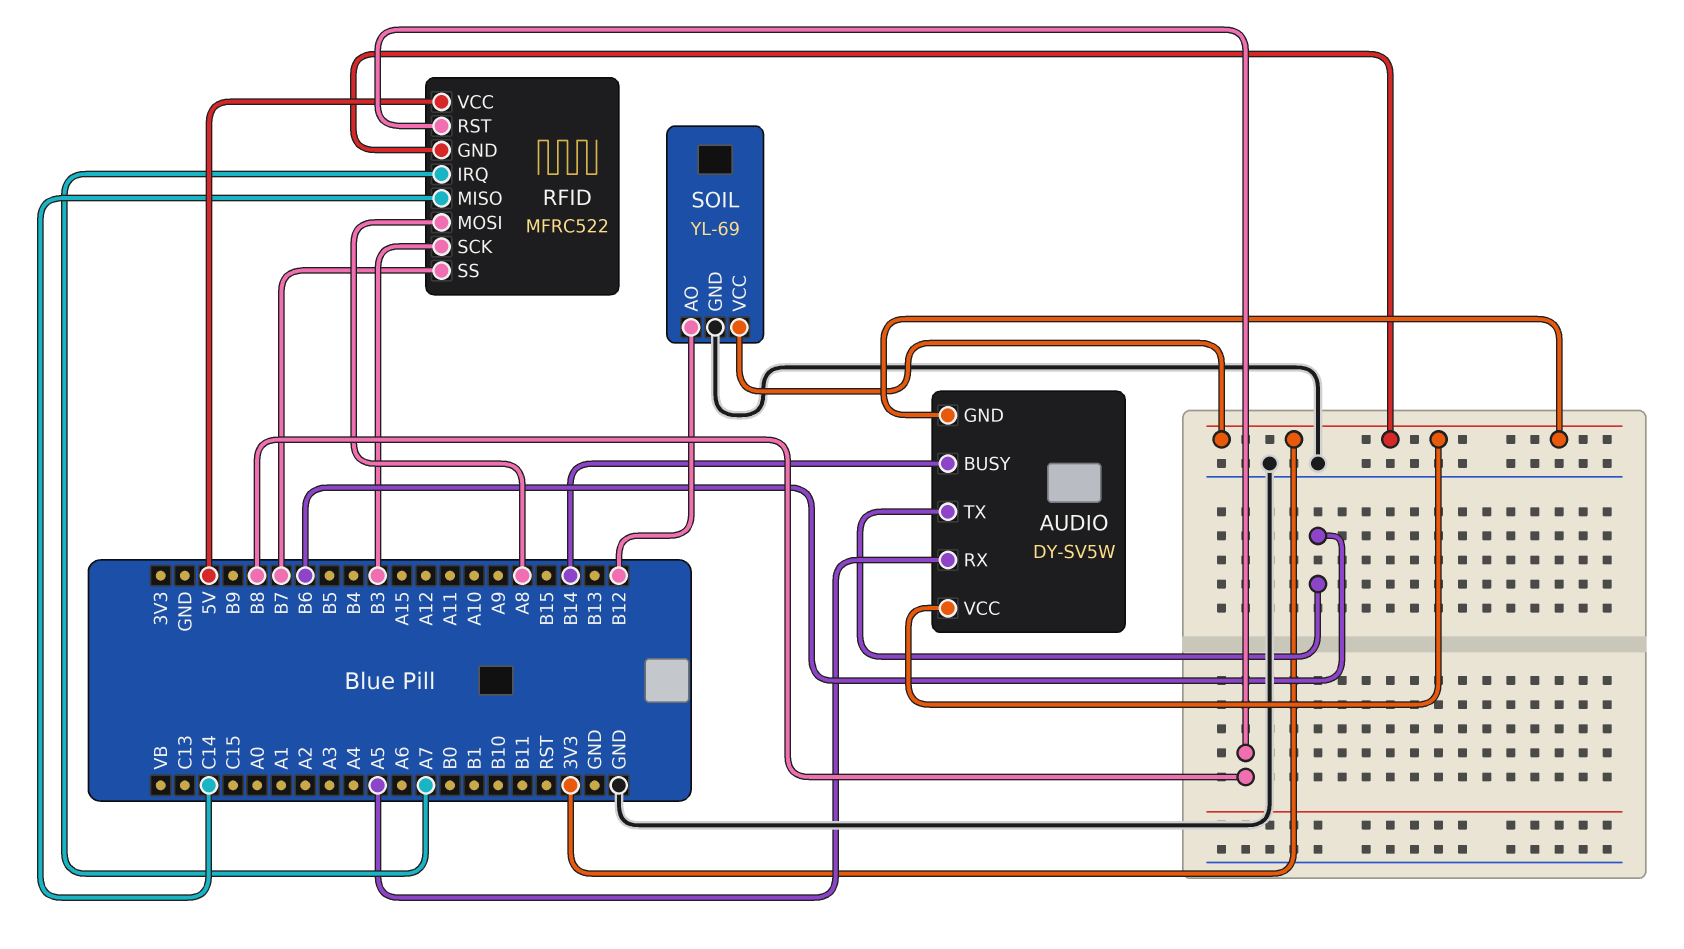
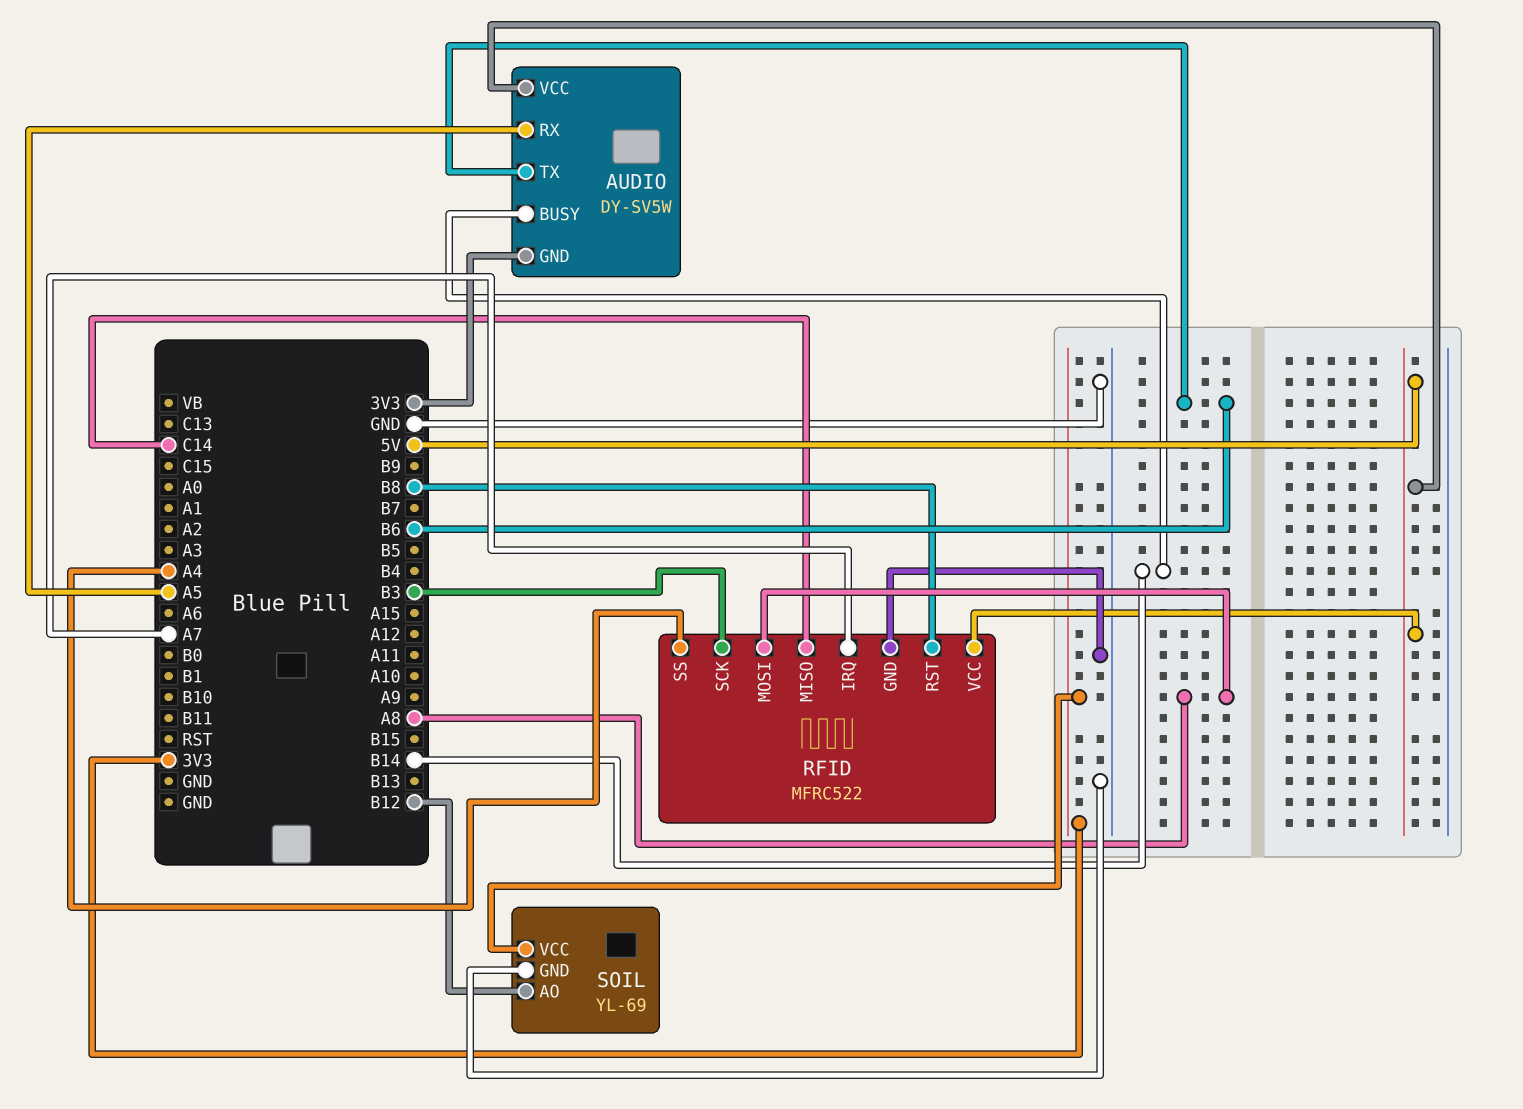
AUDIO pin VCC: 3V3 -> 5V
RFID pin GND: 3V3 -> GND
RFID pin SS: B7 -> A4

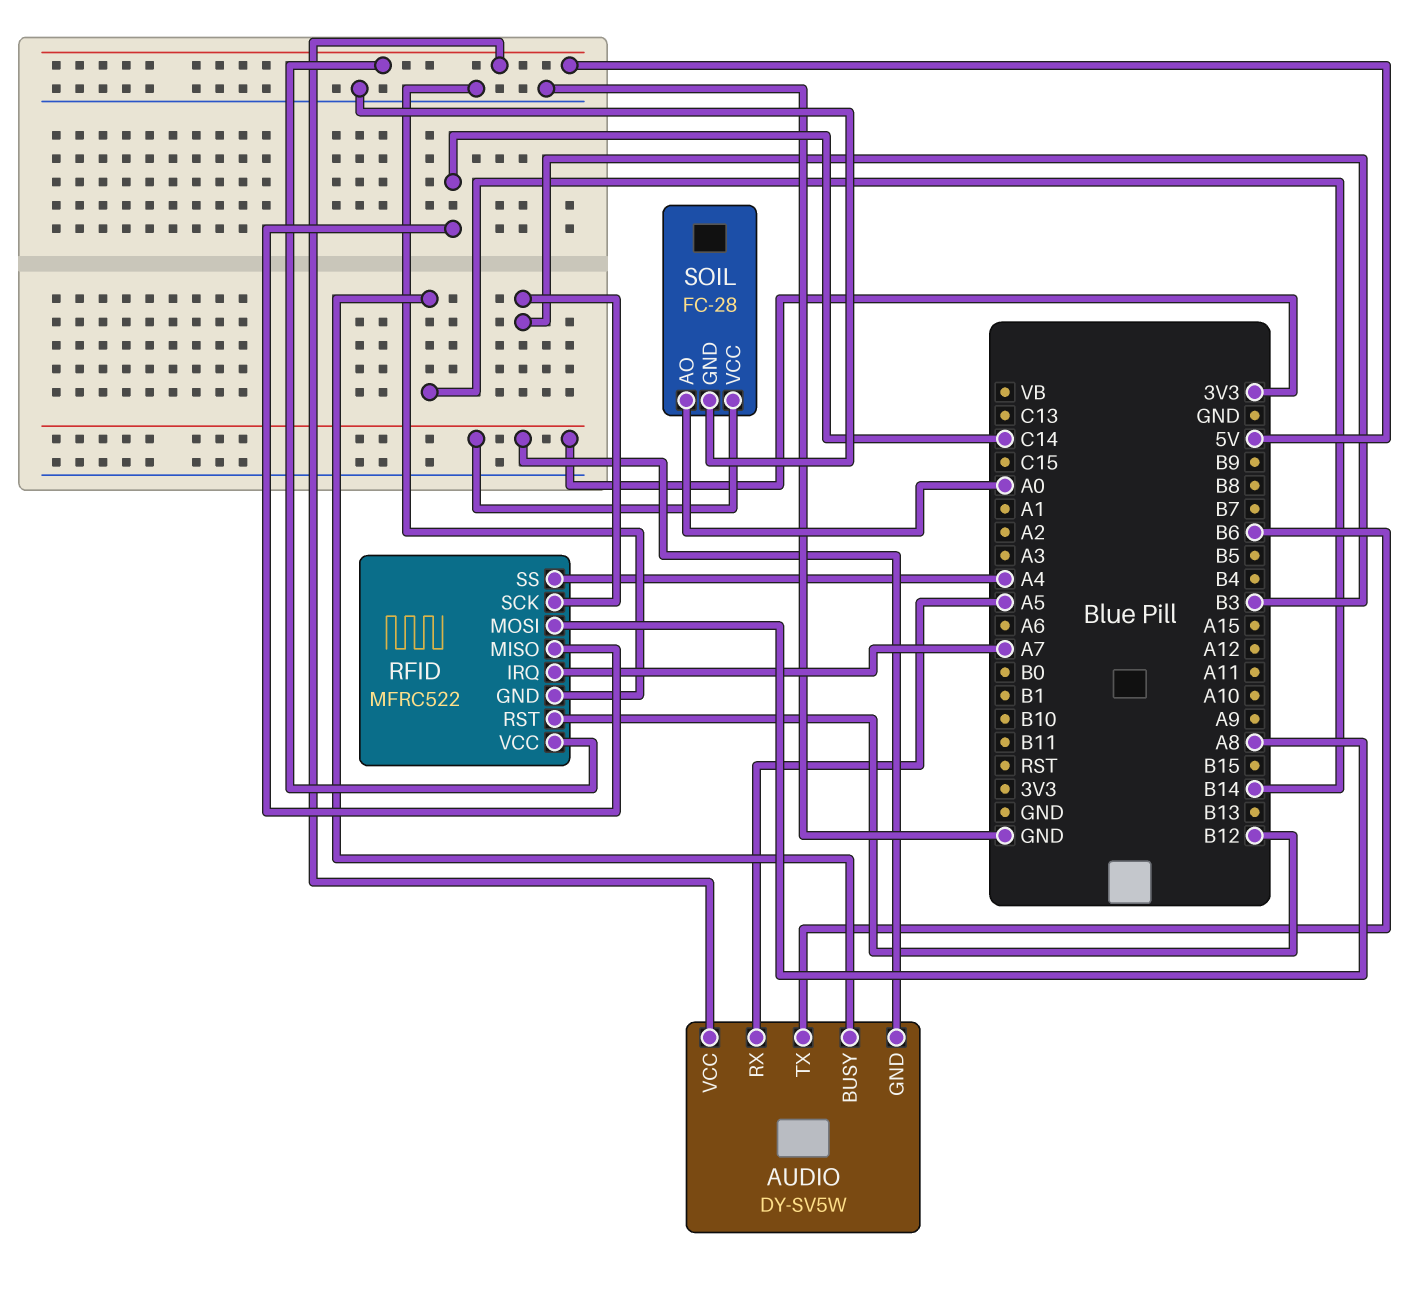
RFID pin RST: B8 -> B12
SOIL: YL-69 -> FC-28
SOIL pin AO: B12 -> A0

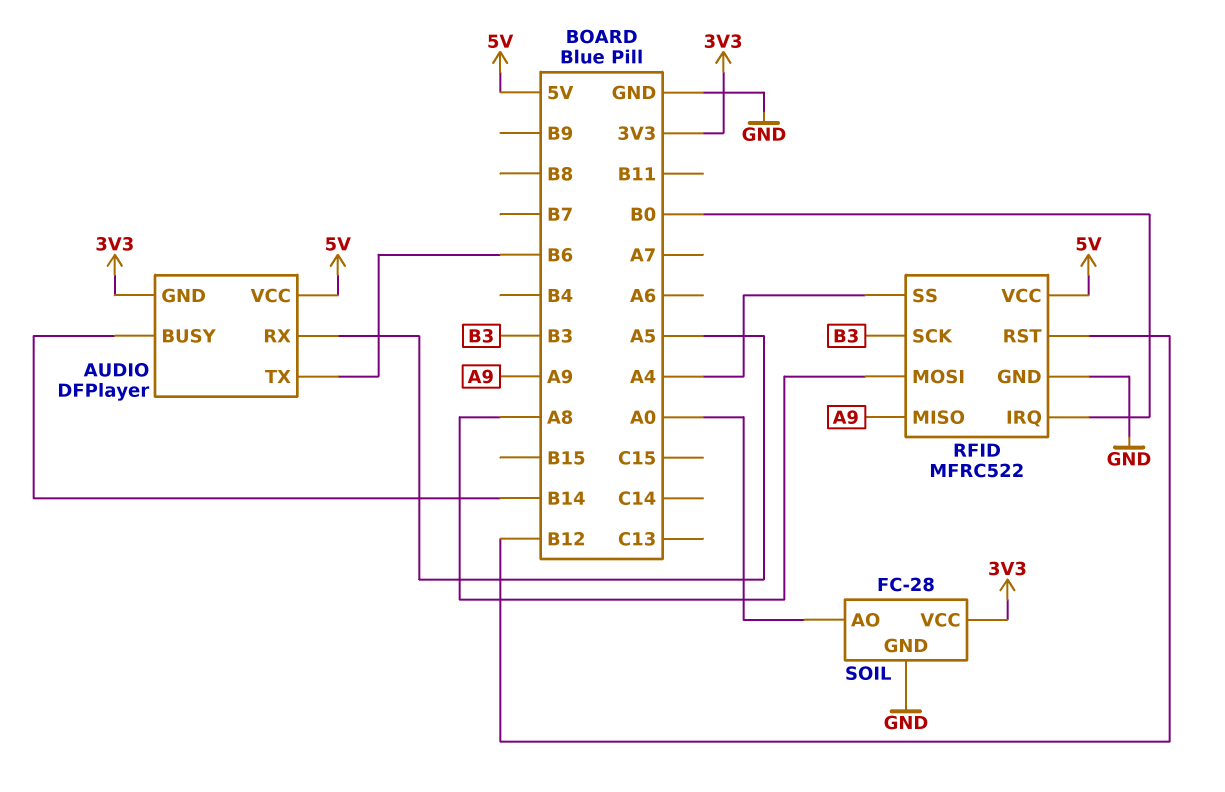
AUDIO: DY-SV5W -> DFPlayer
RFID pin IRQ: A7 -> B0
RFID pin MISO: C14 -> A9

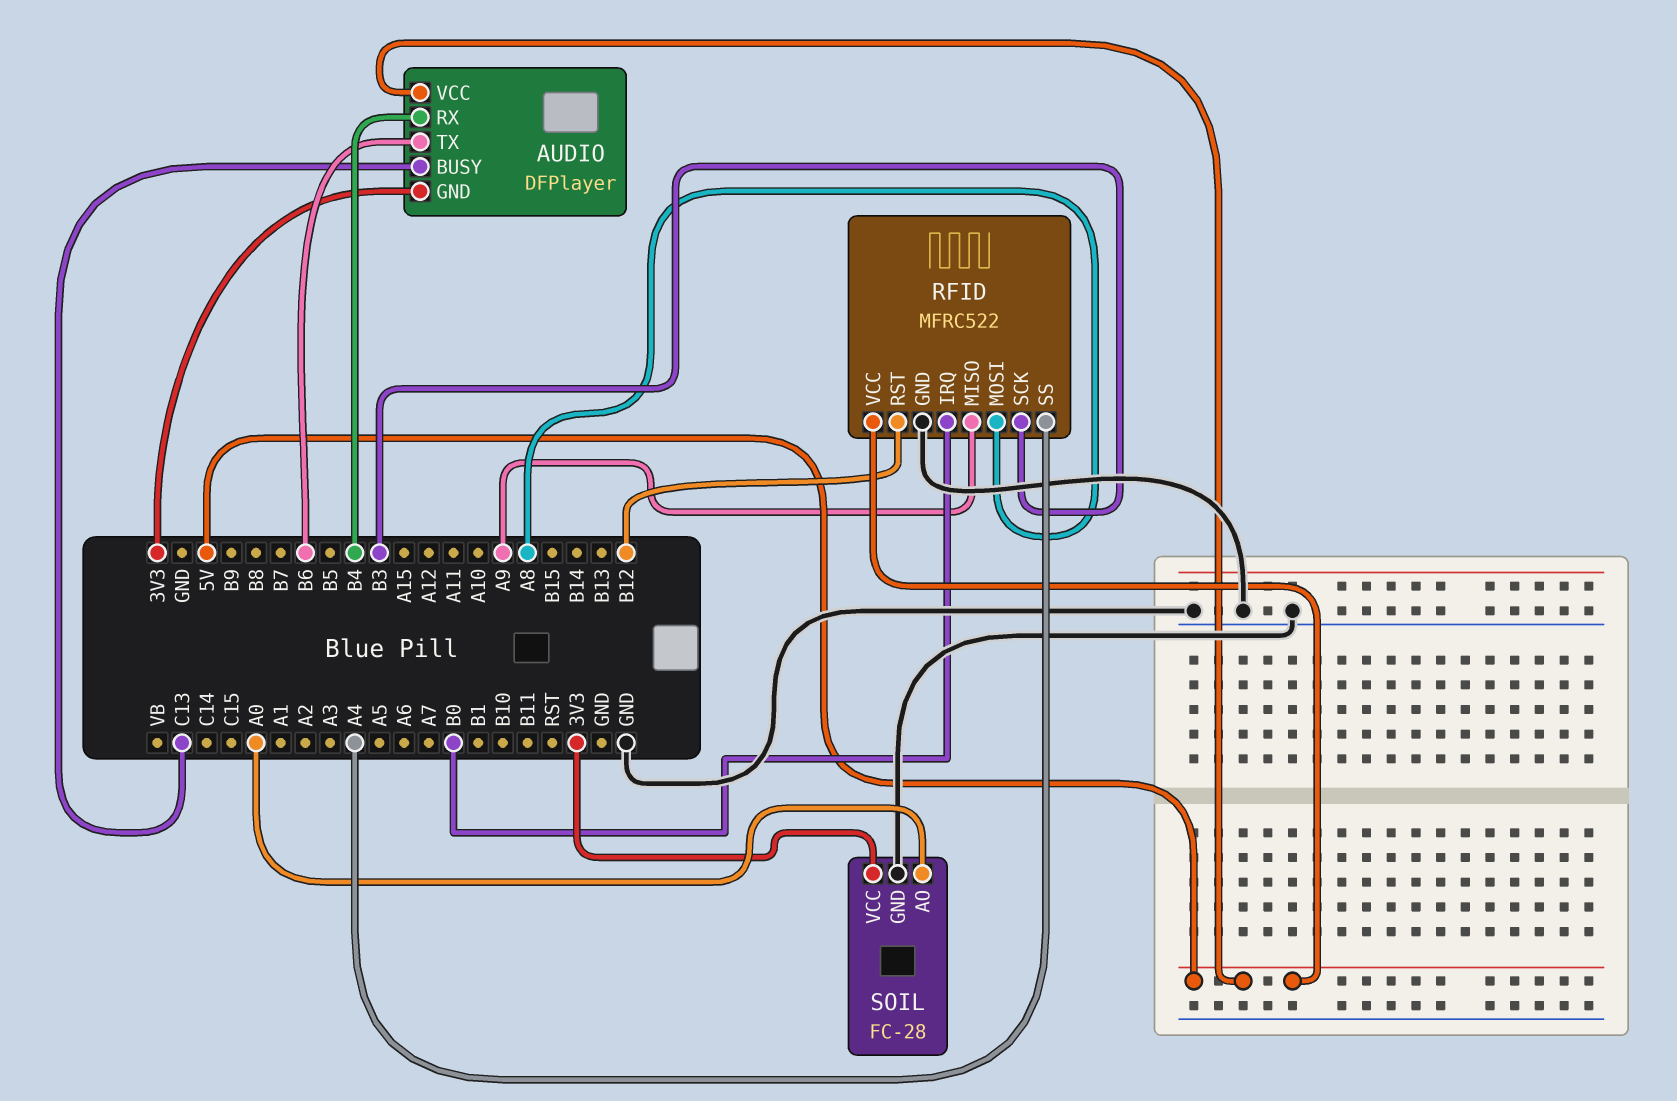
AUDIO pin BUSY: B14 -> C13
AUDIO pin RX: A5 -> B4

